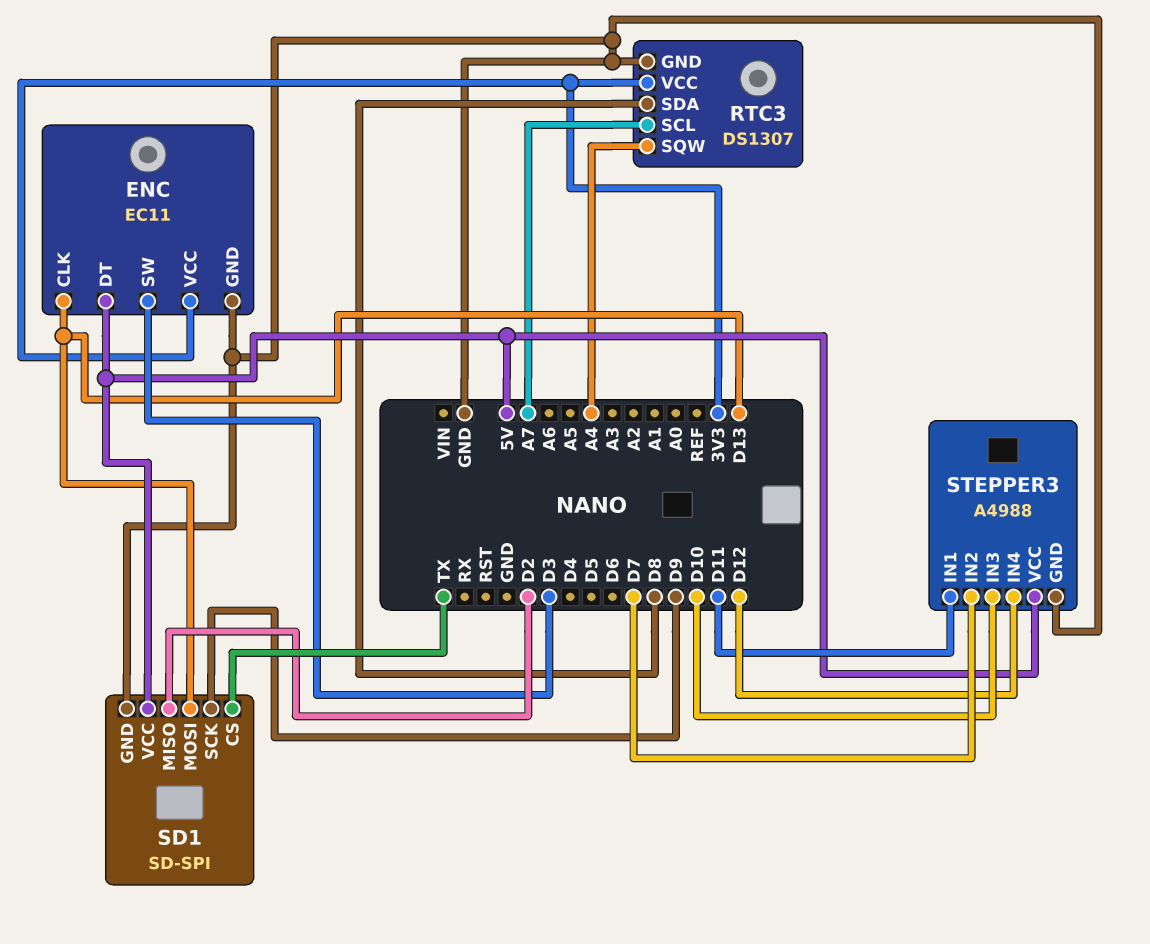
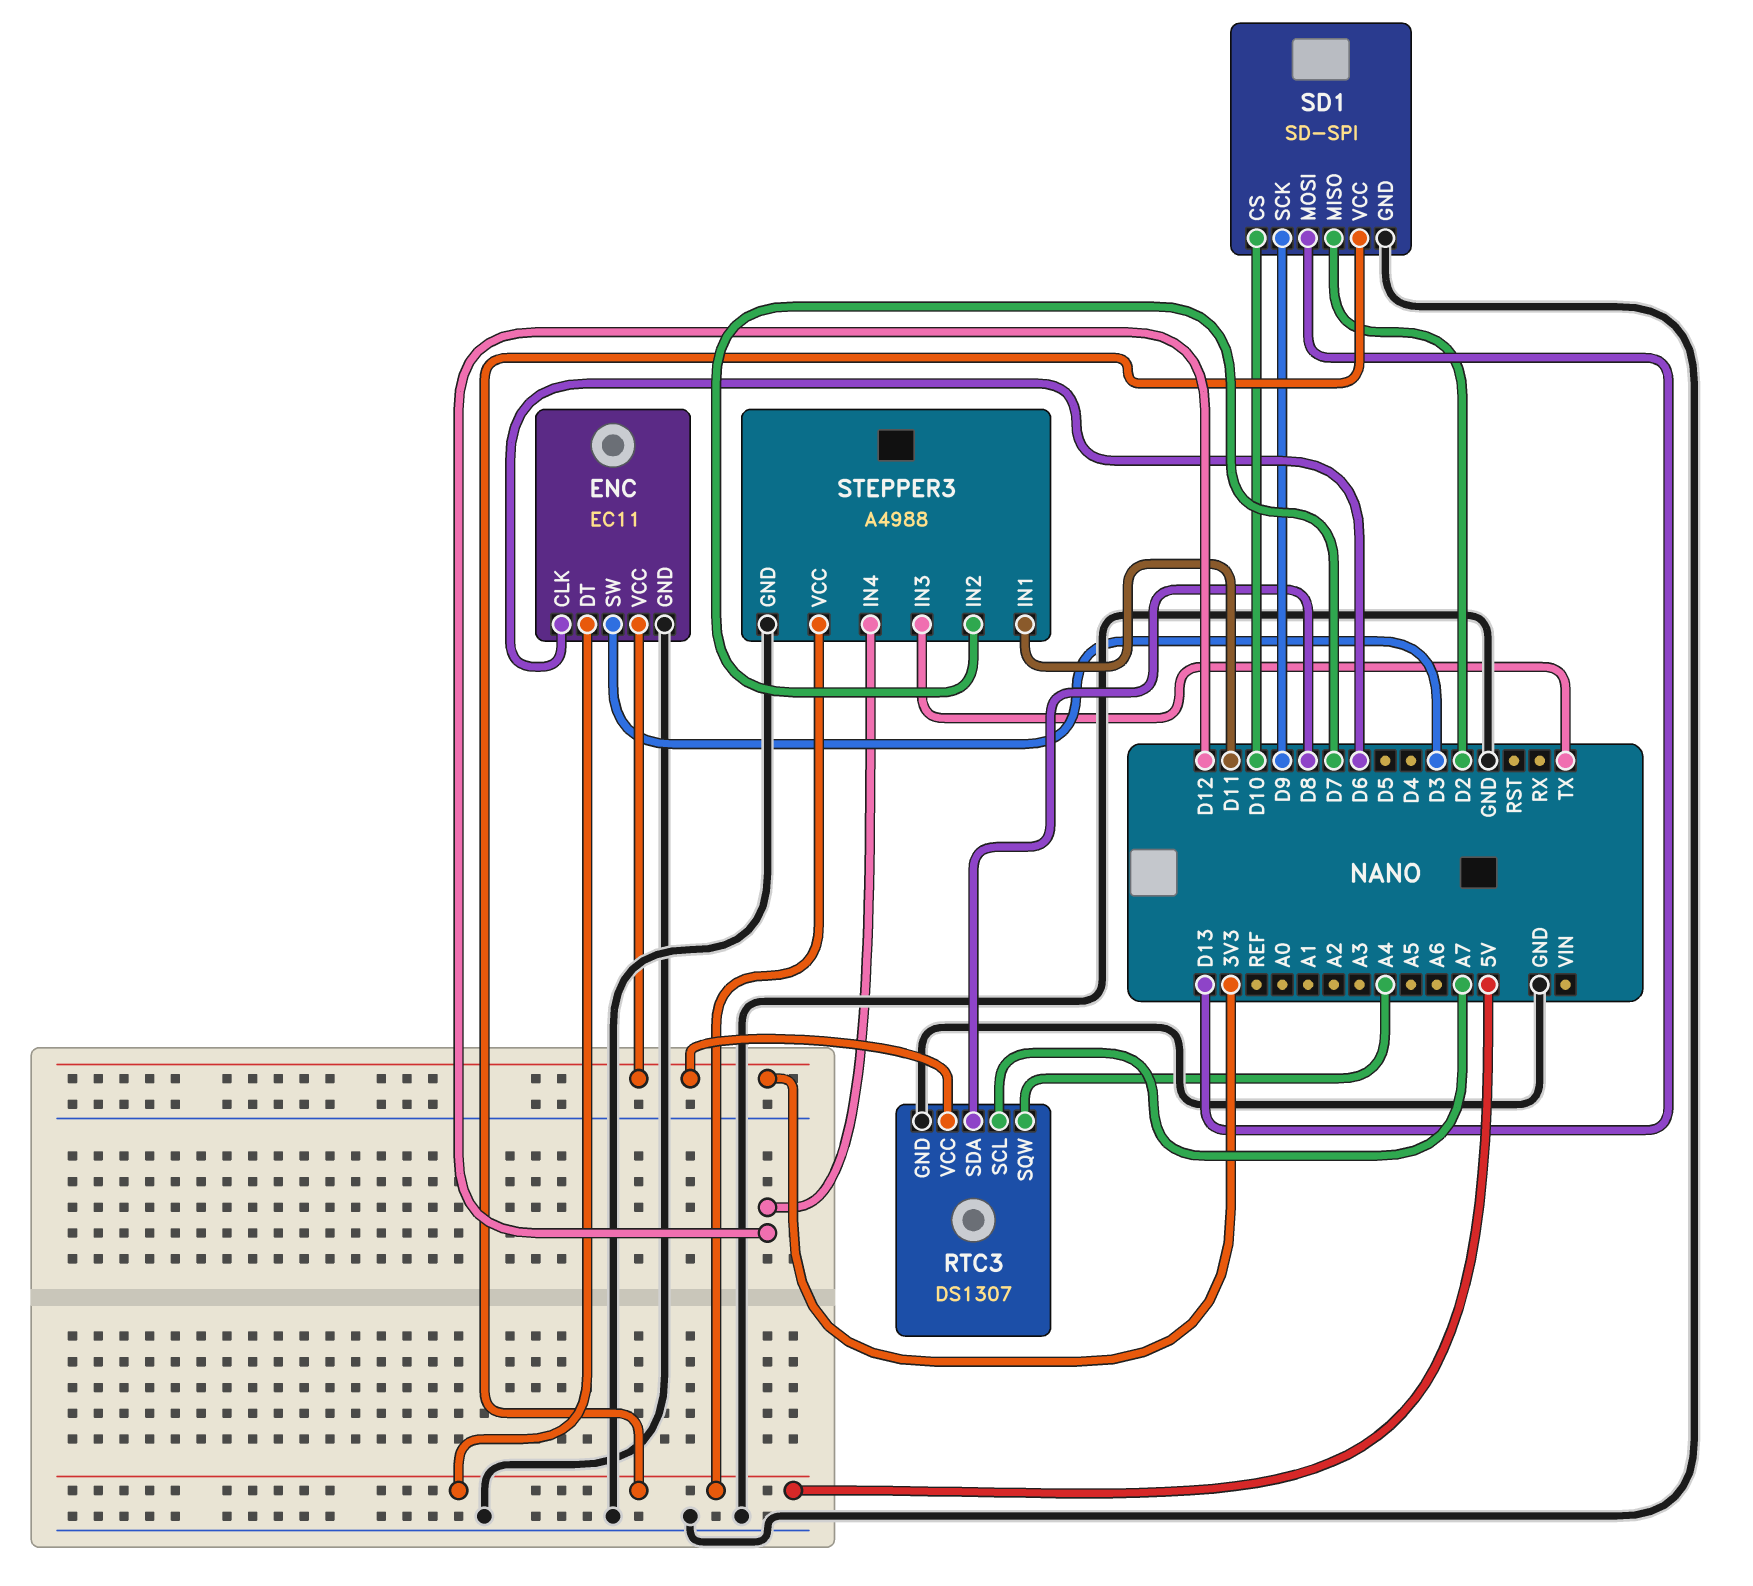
ENC pin CLK: D13 -> D6
SD1 pin CS: TX -> D10
STEPPER3 pin IN3: D10 -> TX

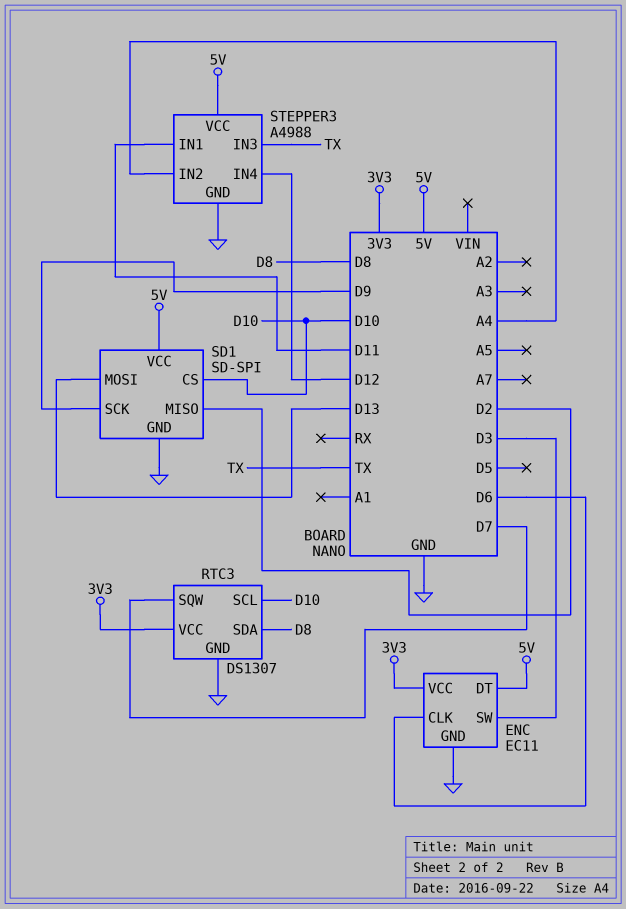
RTC3 pin SCL: A7 -> D10
RTC3 pin SQW: A4 -> D7
STEPPER3 pin IN2: D7 -> A4

